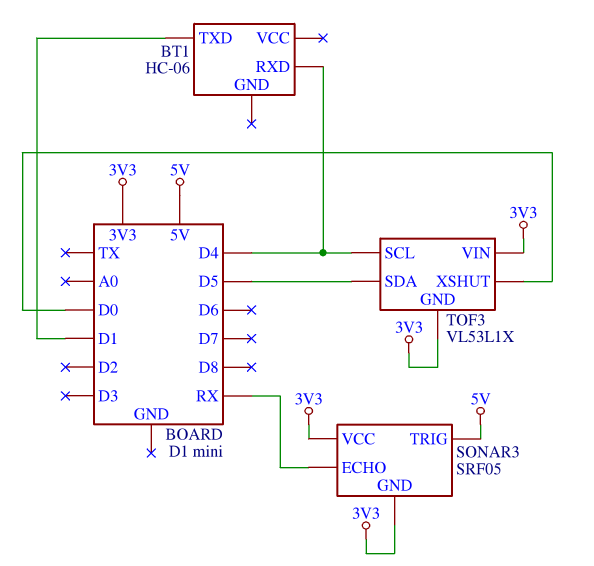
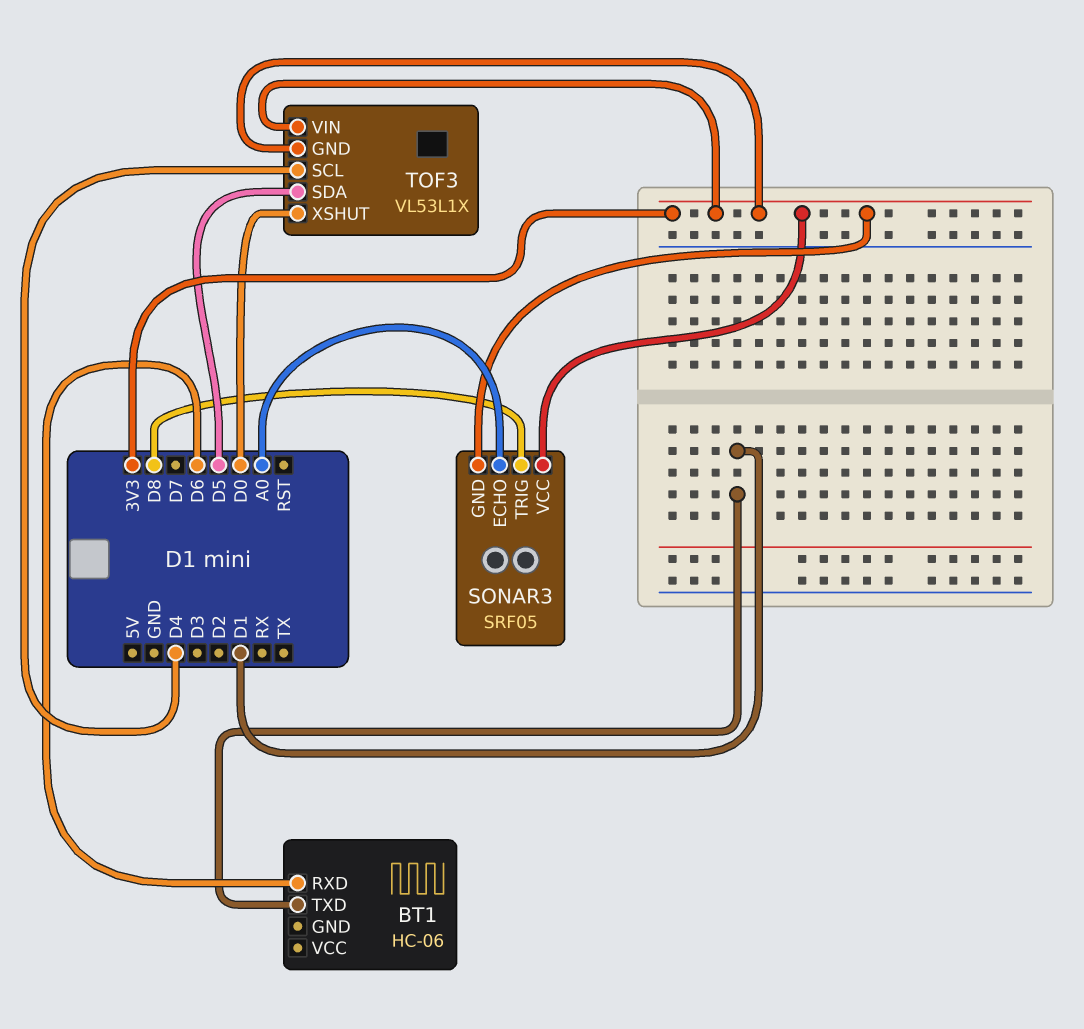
BT1 pin RXD: D4 -> D6
SONAR3 pin ECHO: RX -> A0
SONAR3 pin TRIG: 5V -> D8

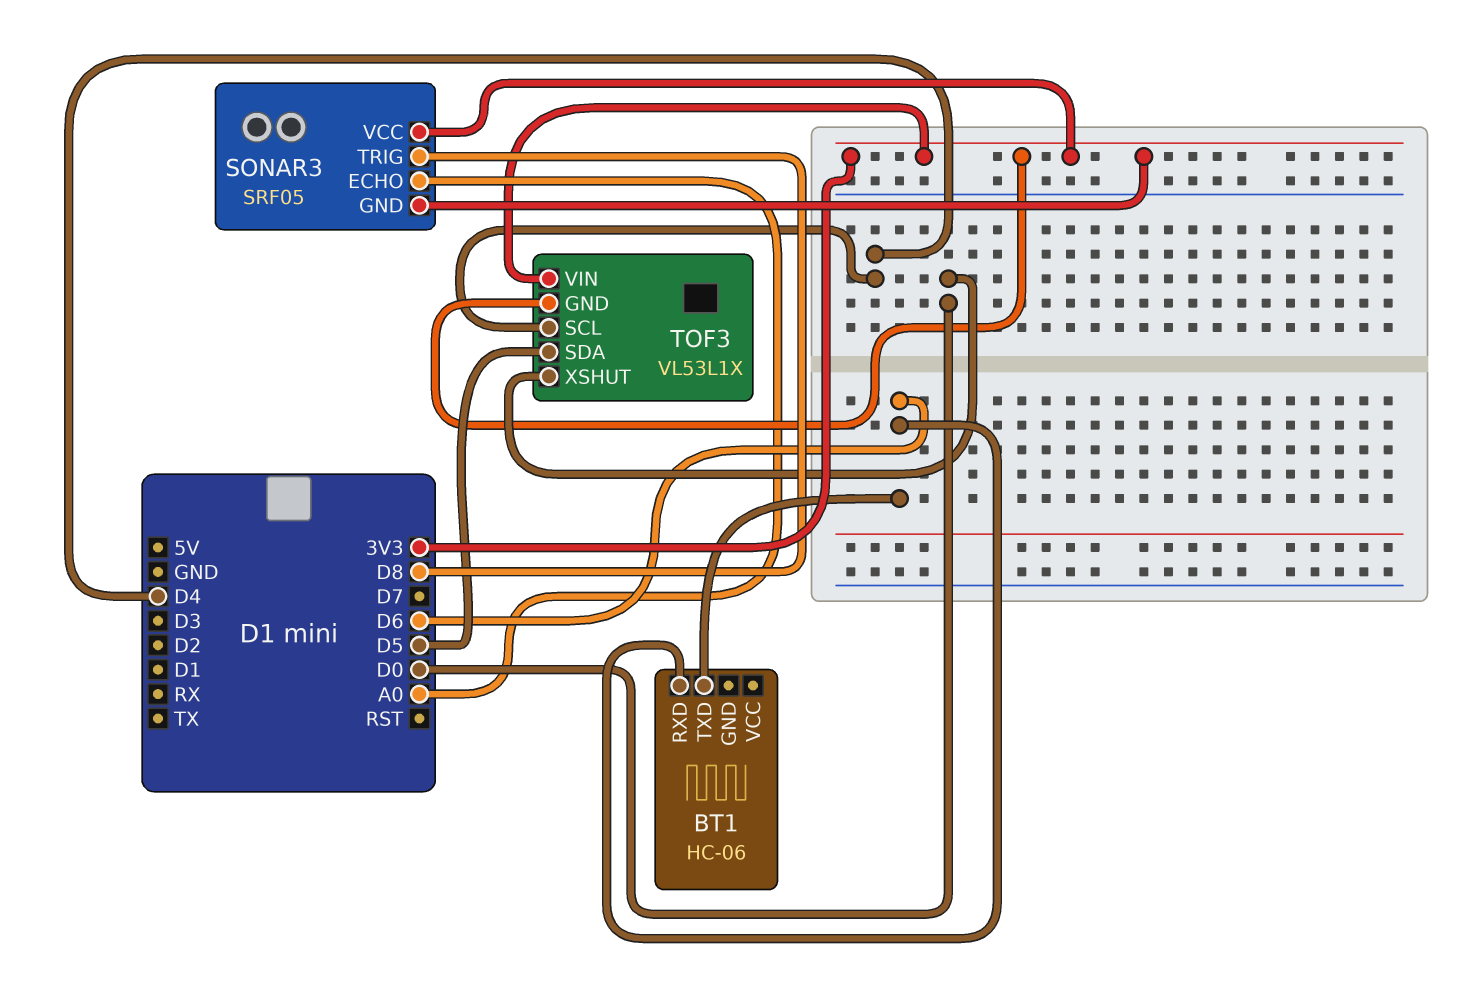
BT1 pin TXD: D1 -> D6

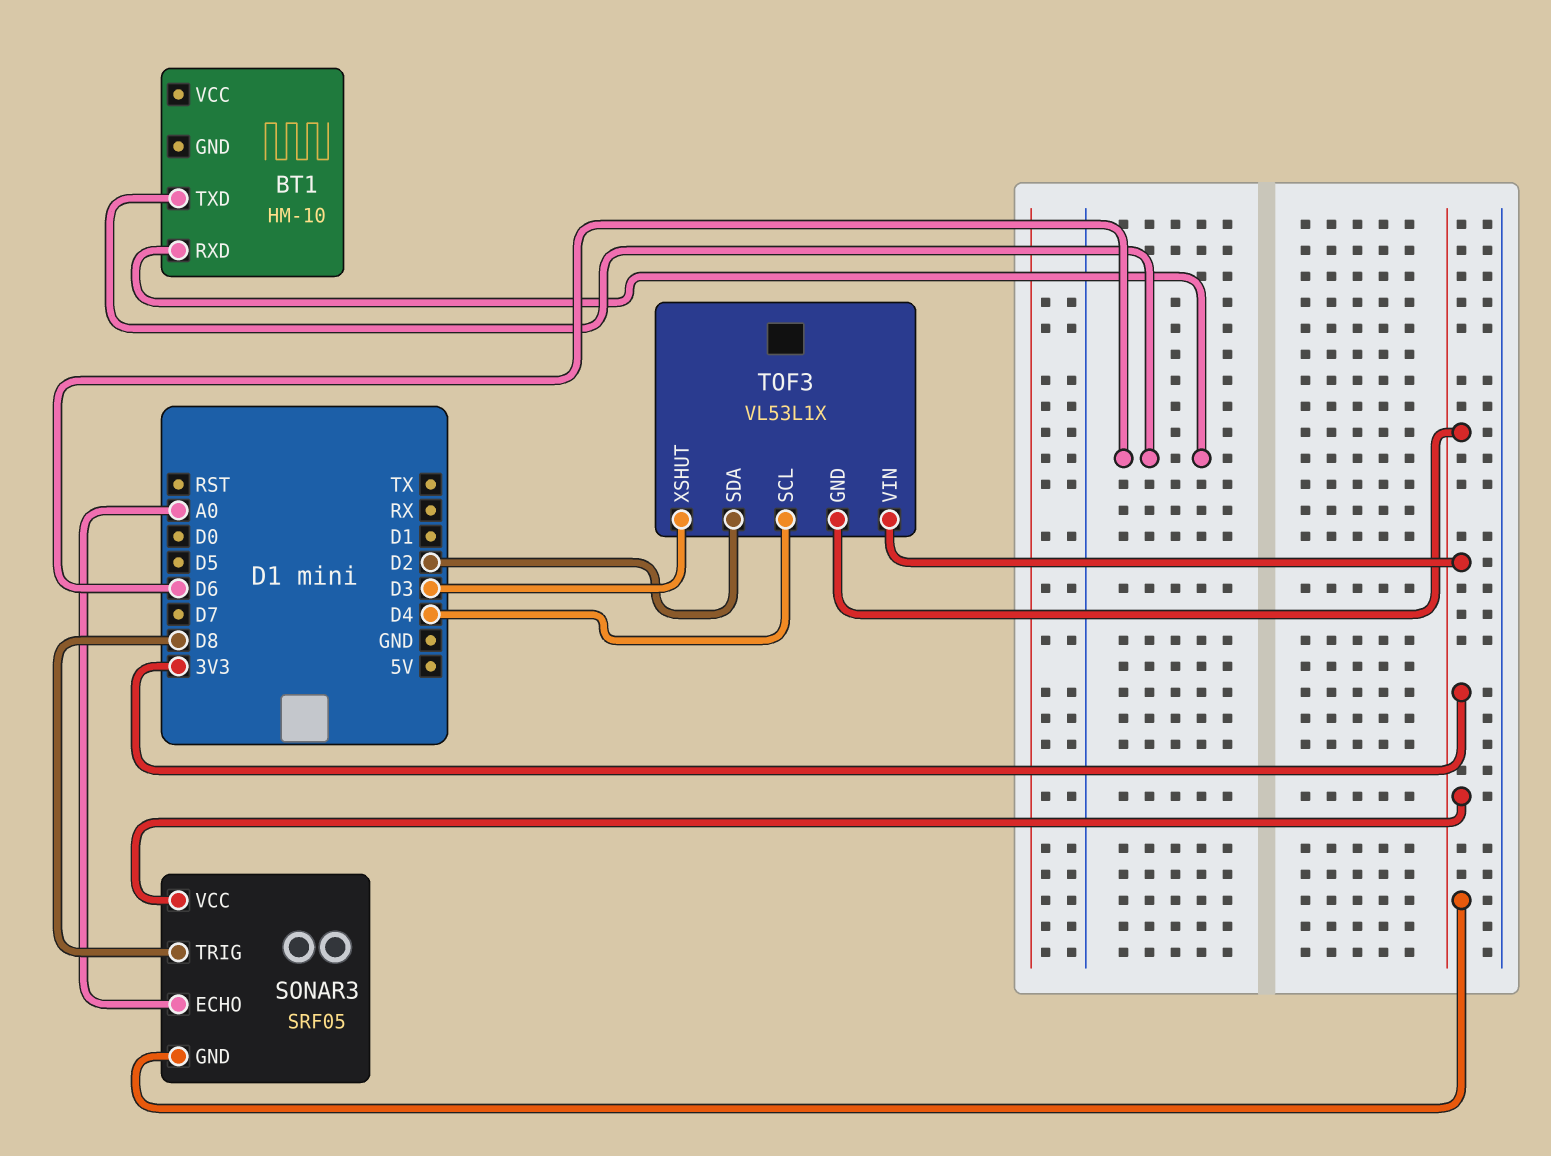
BT1: HC-06 -> HM-10
TOF3 pin SDA: D5 -> D2
TOF3 pin XSHUT: D0 -> D3

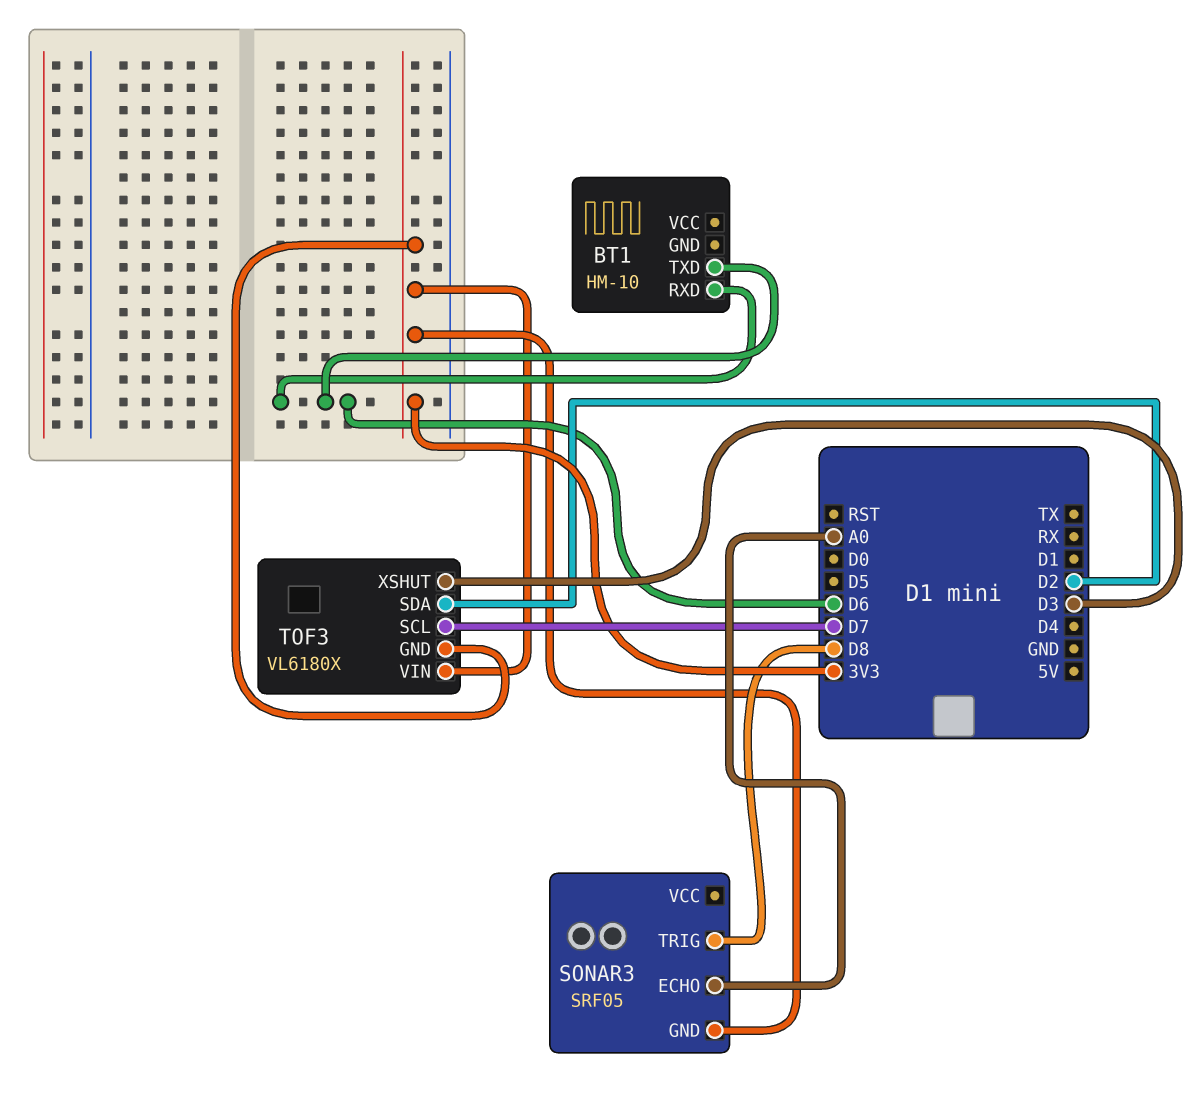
SONAR3 pin VCC: 3V3 -> none
TOF3: VL53L1X -> VL6180X
TOF3 pin SCL: D4 -> D7

